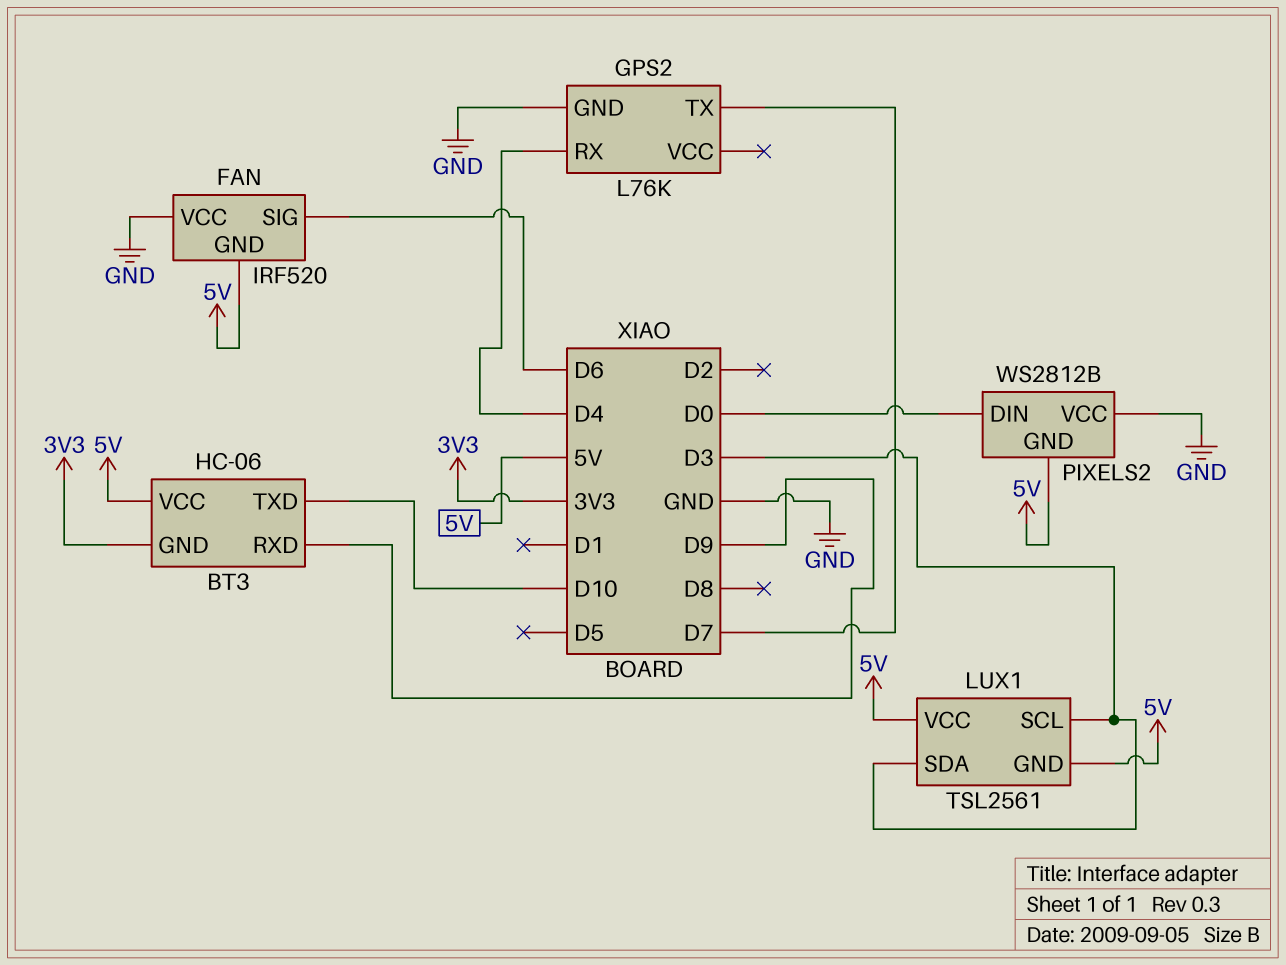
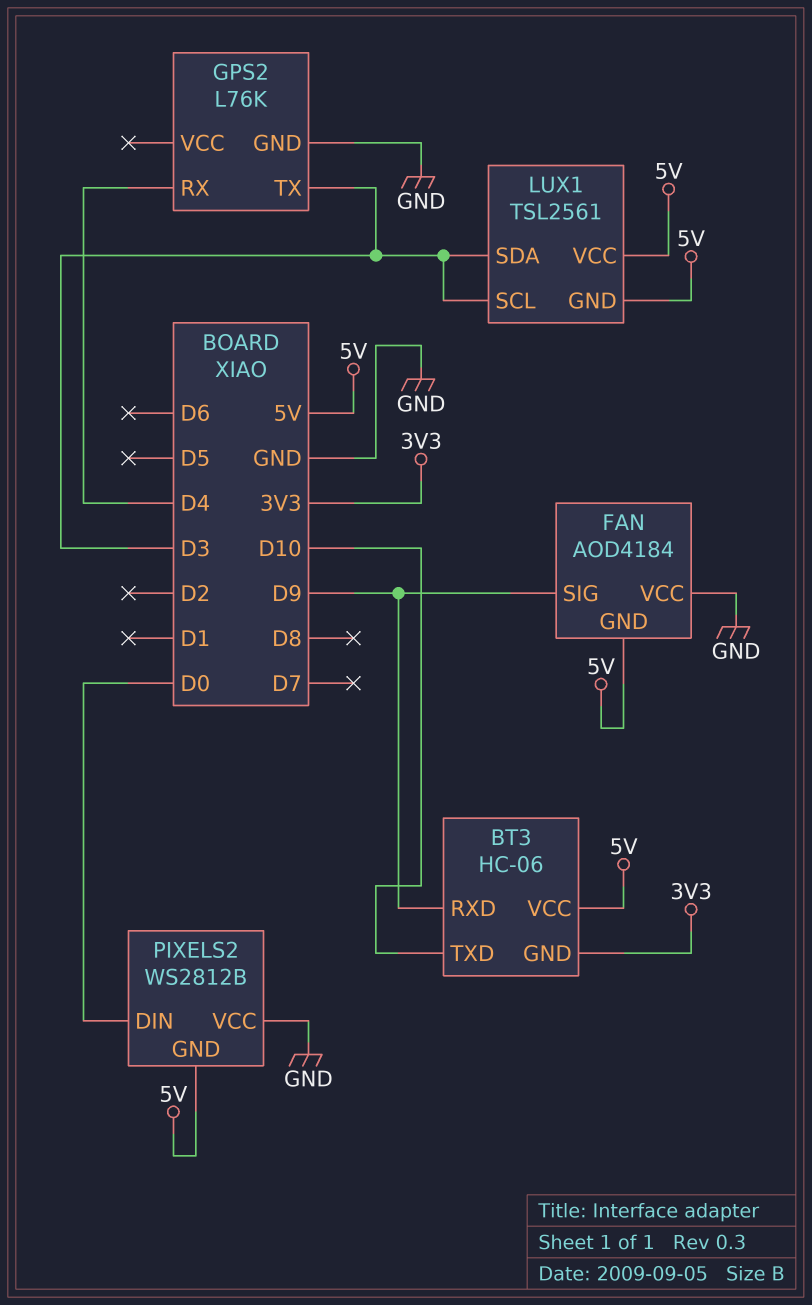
FAN: IRF520 -> AOD4184
FAN pin SIG: D6 -> D9
GPS2 pin TX: D7 -> D3

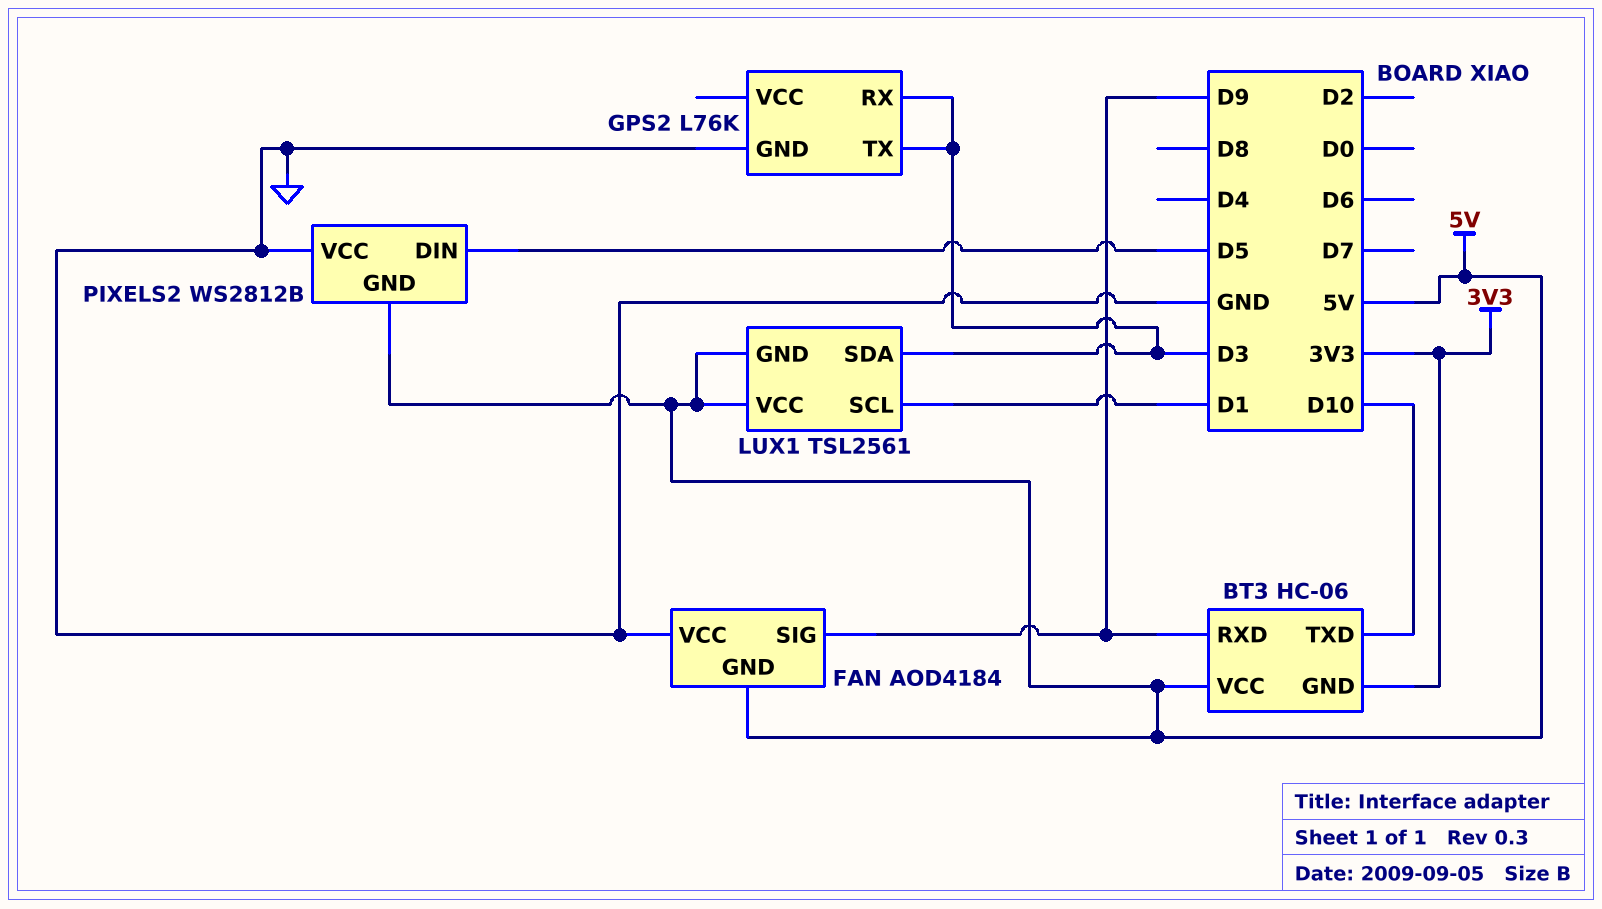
GPS2 pin RX: D4 -> D3
LUX1 pin SCL: D3 -> D1
PIXELS2 pin DIN: D0 -> D5

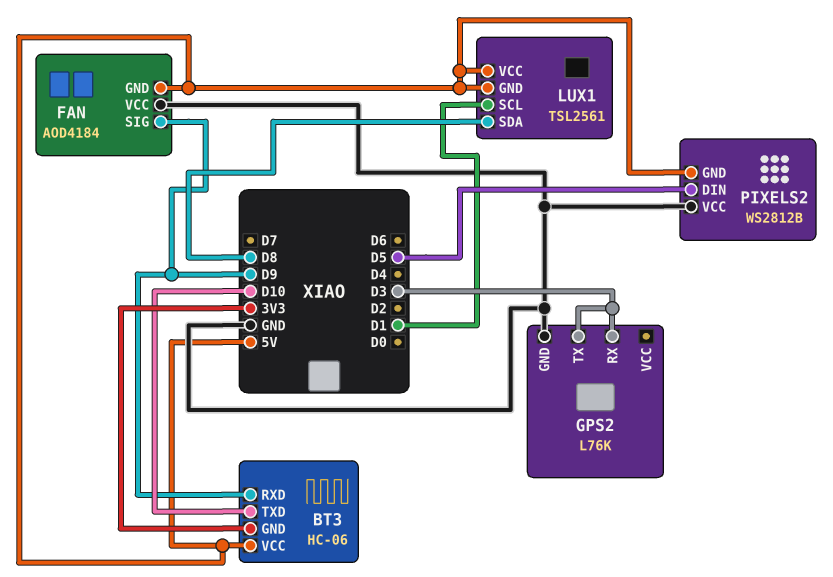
LUX1 pin SDA: D3 -> D8

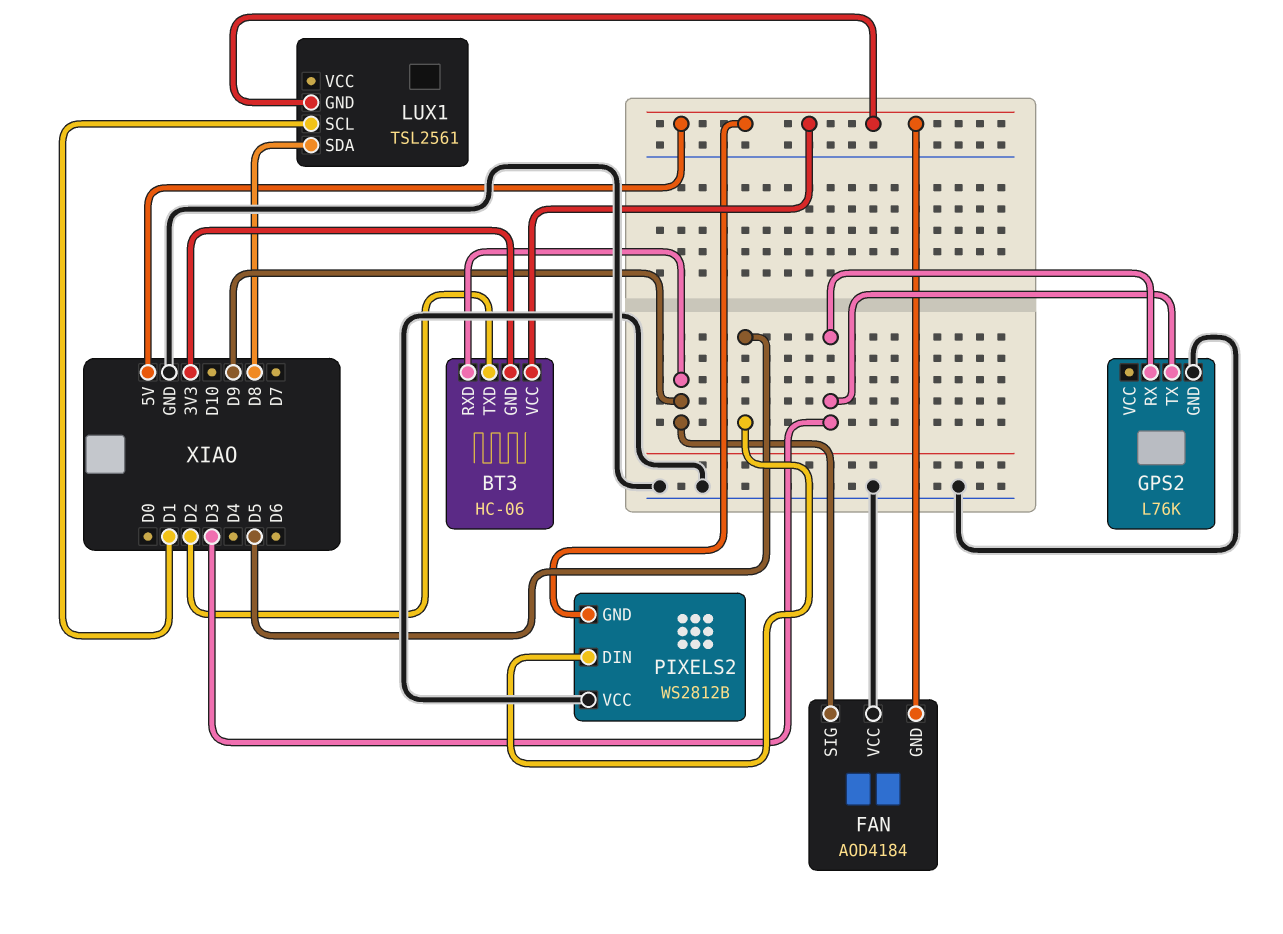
BT3 pin TXD: D10 -> D2
LUX1 pin VCC: 5V -> none

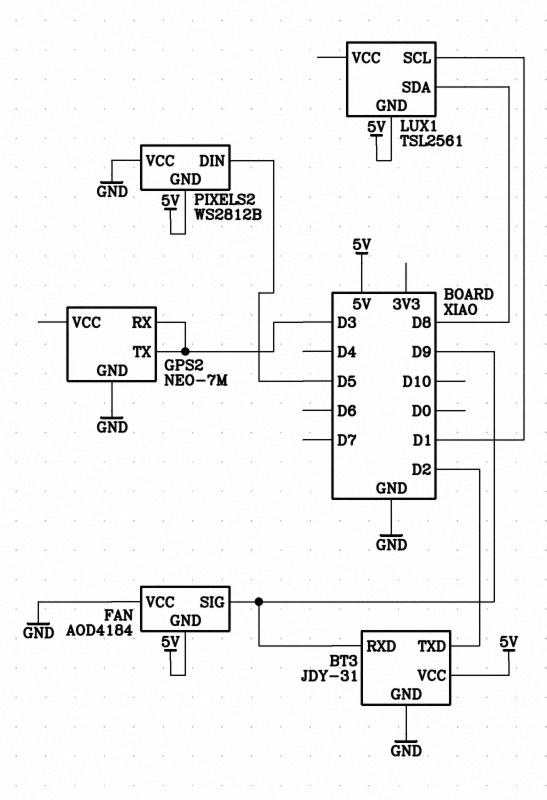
BT3: HC-06 -> JDY-31
BT3 pin GND: 3V3 -> GND
GPS2: L76K -> NEO-7M

